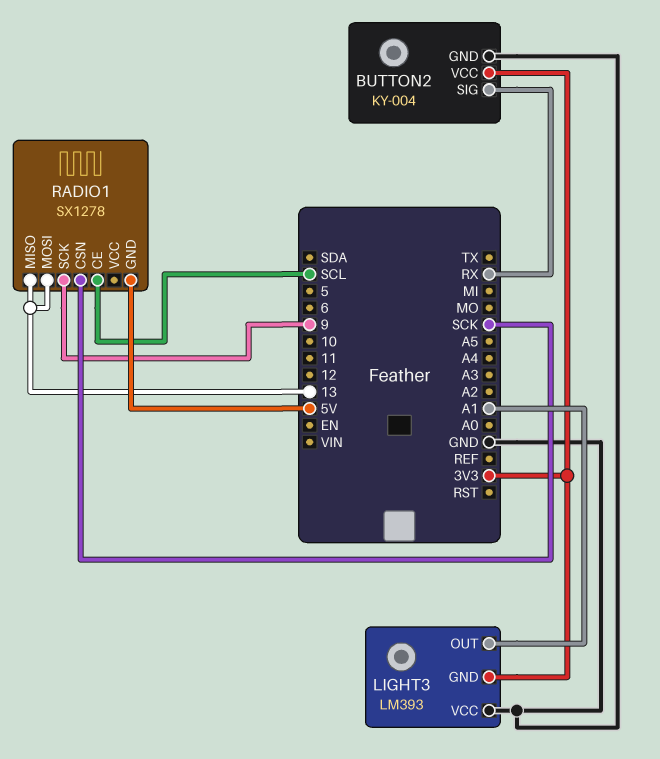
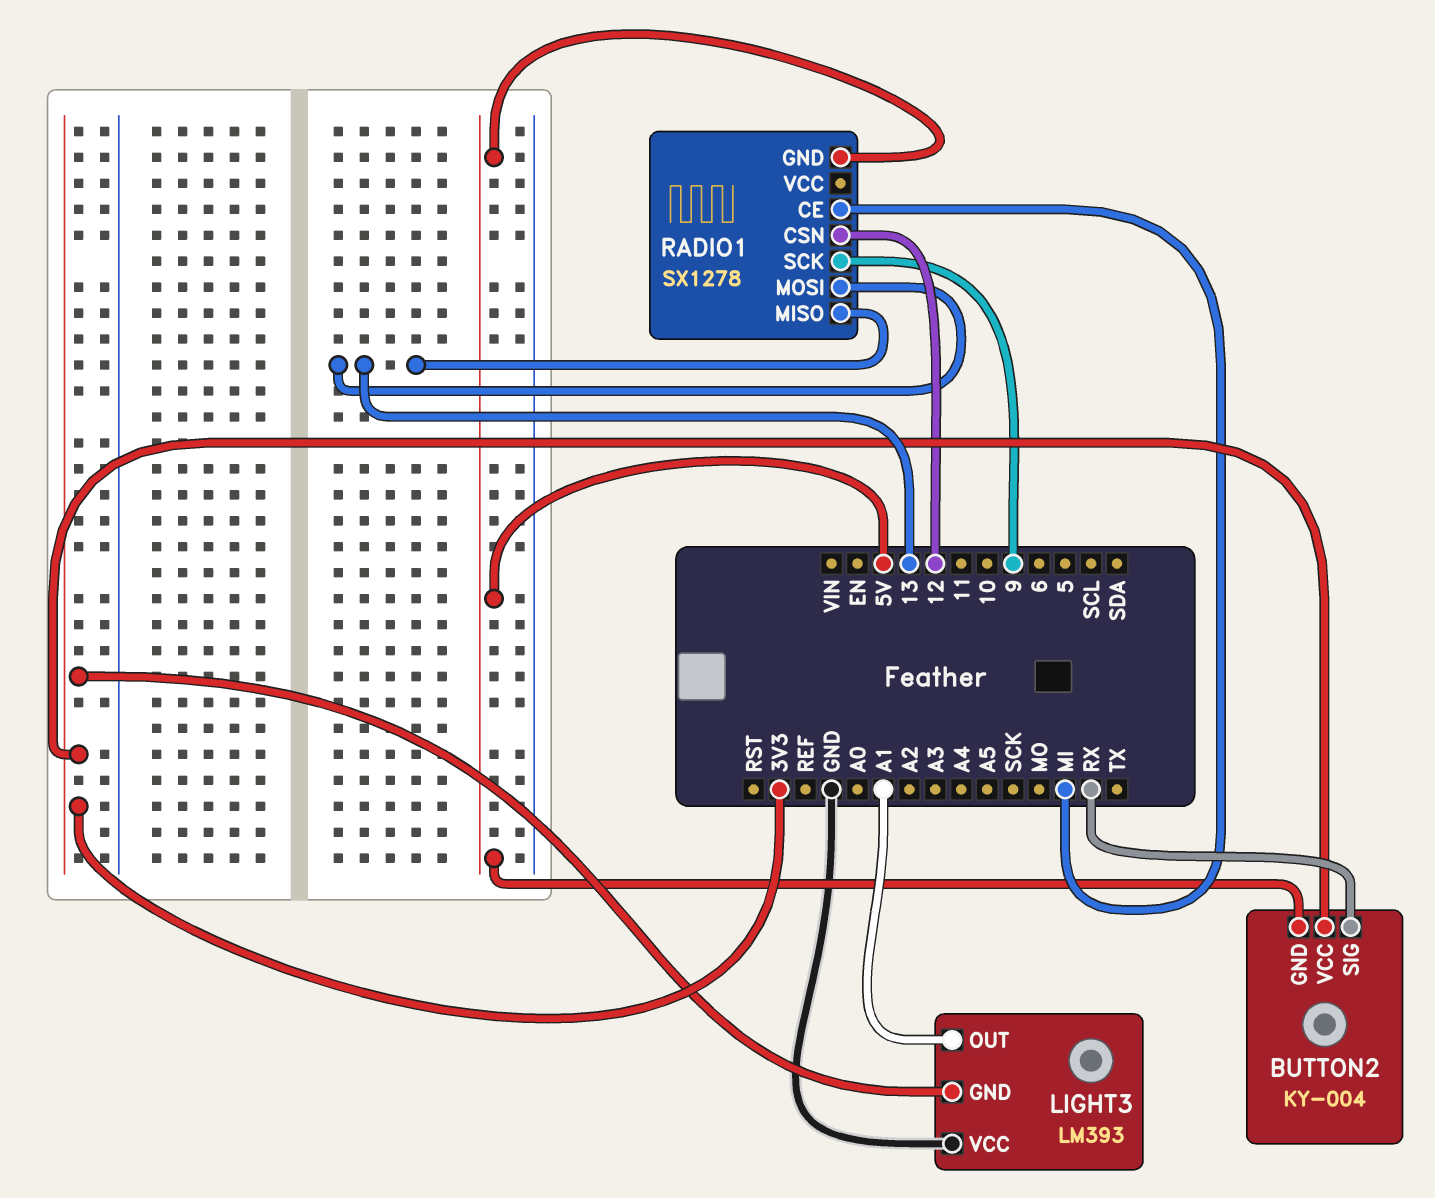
BUTTON2 pin GND: GND -> 5V
RADIO1 pin CE: SCL -> MI
RADIO1 pin CSN: SCK -> 12

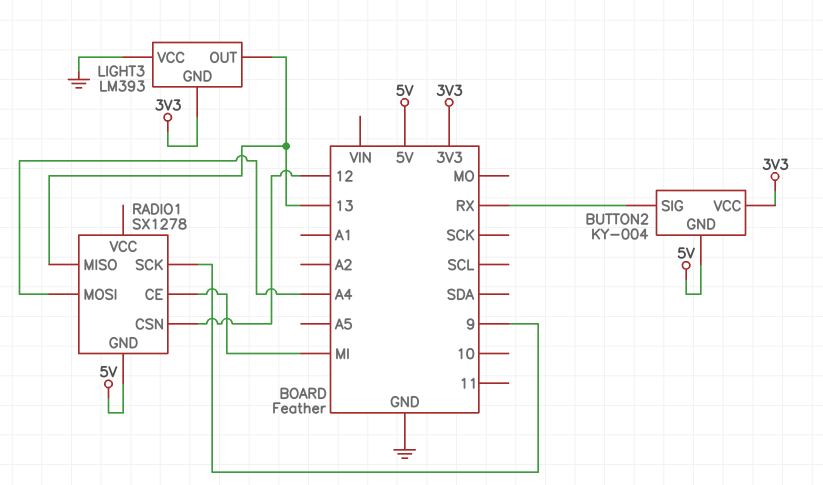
LIGHT3 pin OUT: A1 -> 13
RADIO1 pin MOSI: 13 -> A4

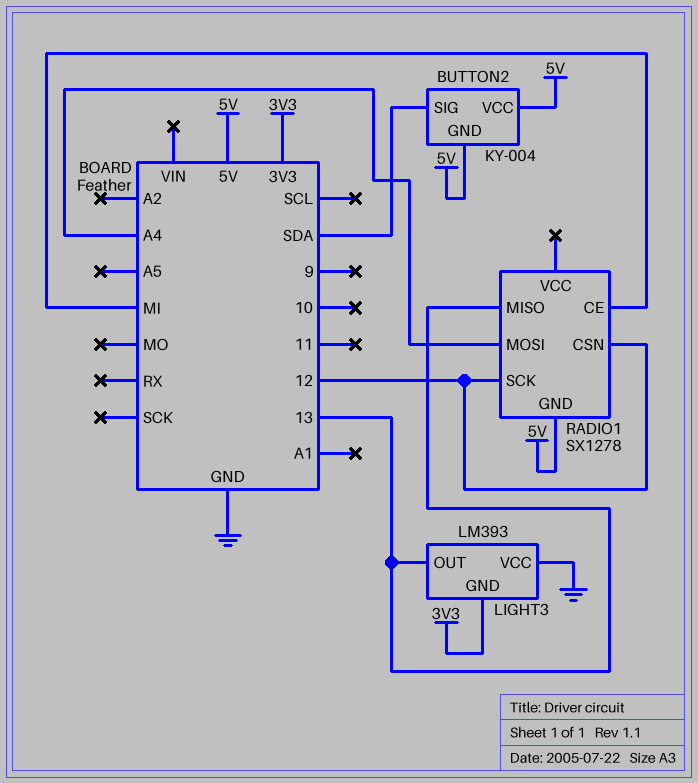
BUTTON2 pin SIG: RX -> SDA
BUTTON2 pin VCC: 3V3 -> 5V
RADIO1 pin SCK: 9 -> 12

